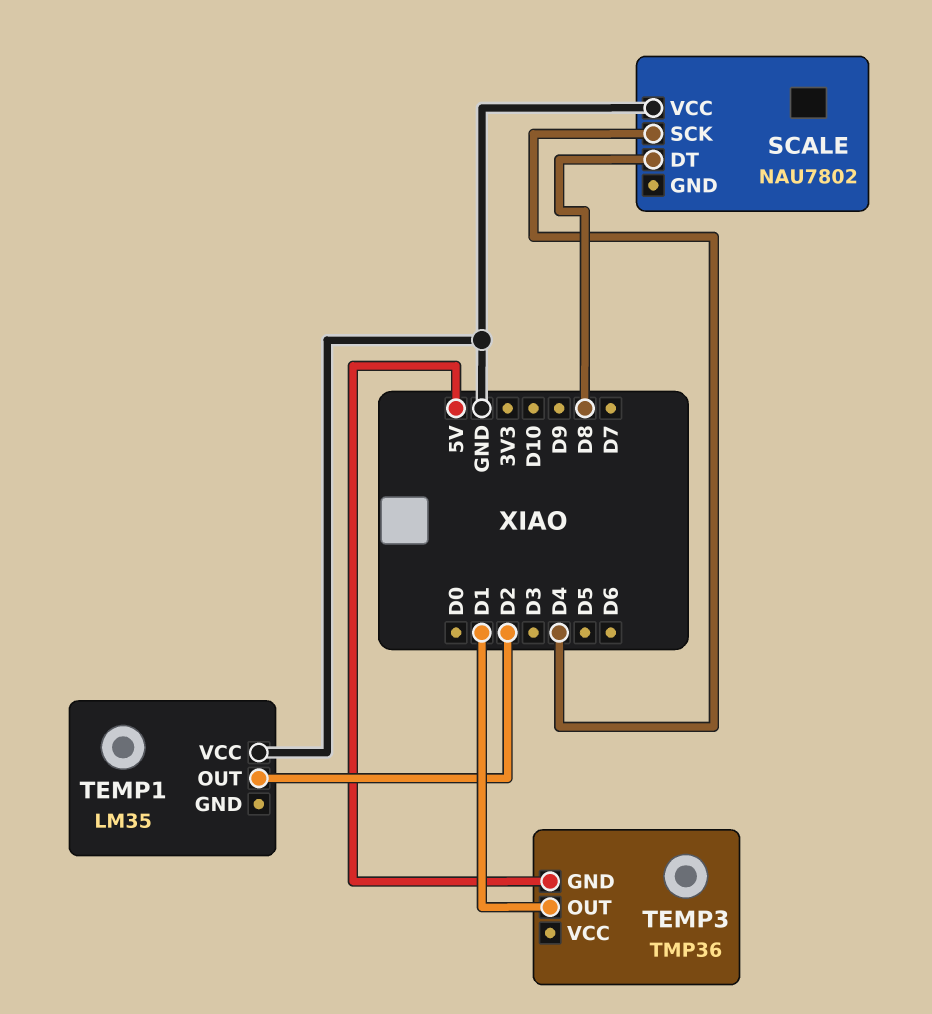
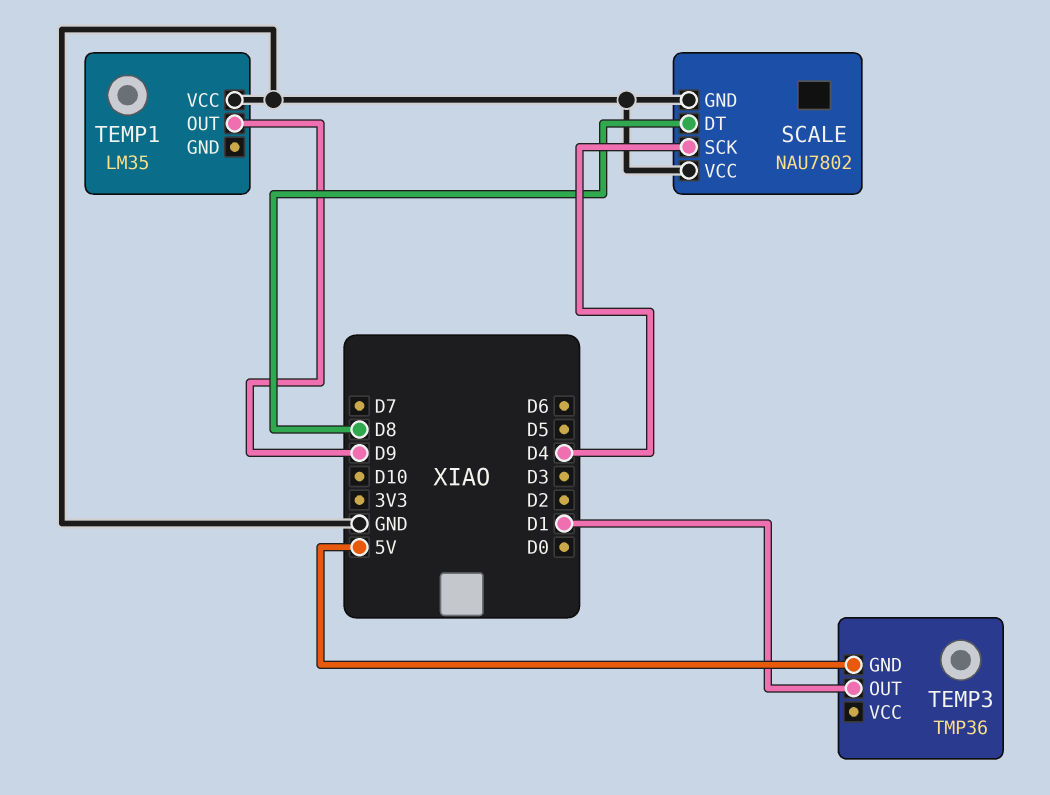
SCALE pin GND: none -> GND
TEMP1 pin OUT: D2 -> D9

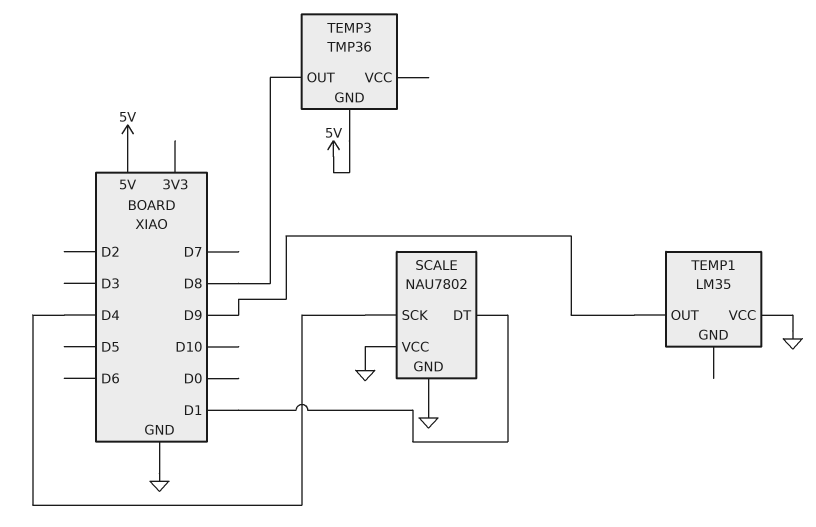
SCALE pin DT: D8 -> D1
TEMP3 pin OUT: D1 -> D8

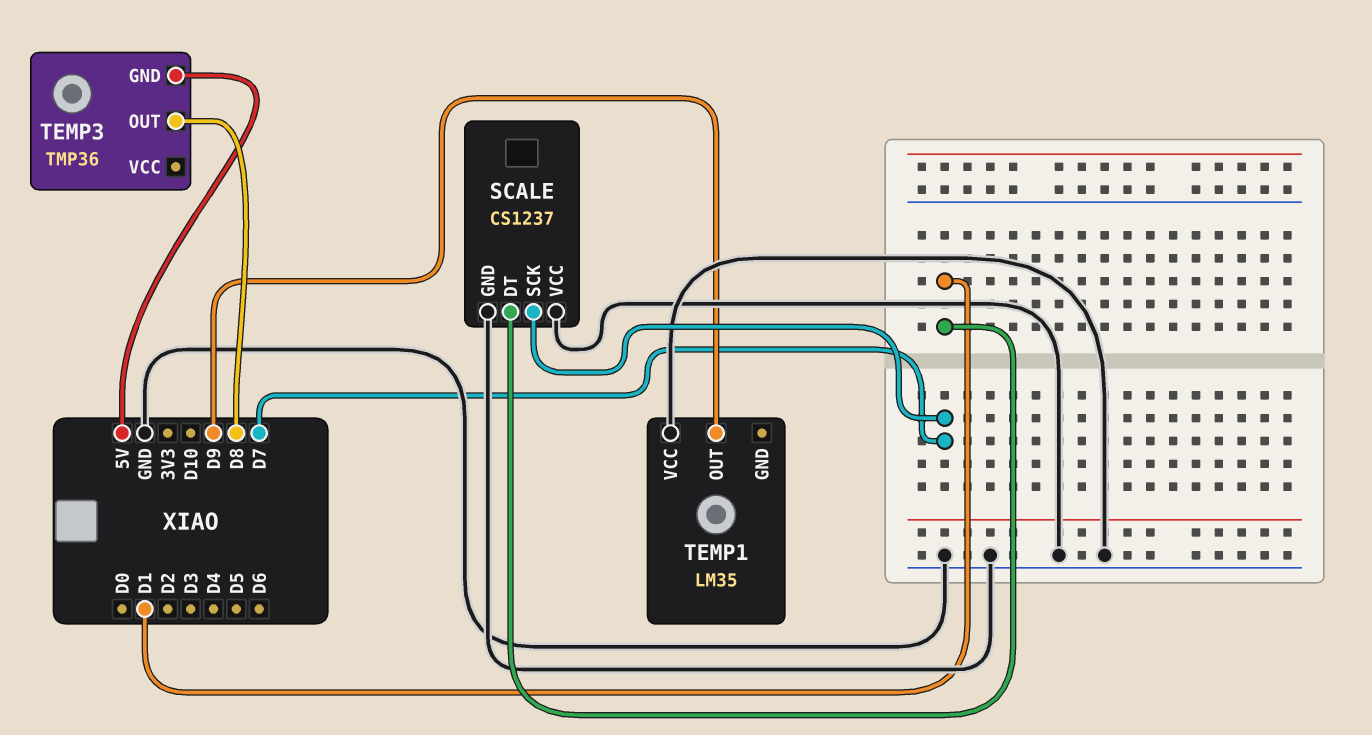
SCALE: NAU7802 -> CS1237
SCALE pin SCK: D4 -> D7

